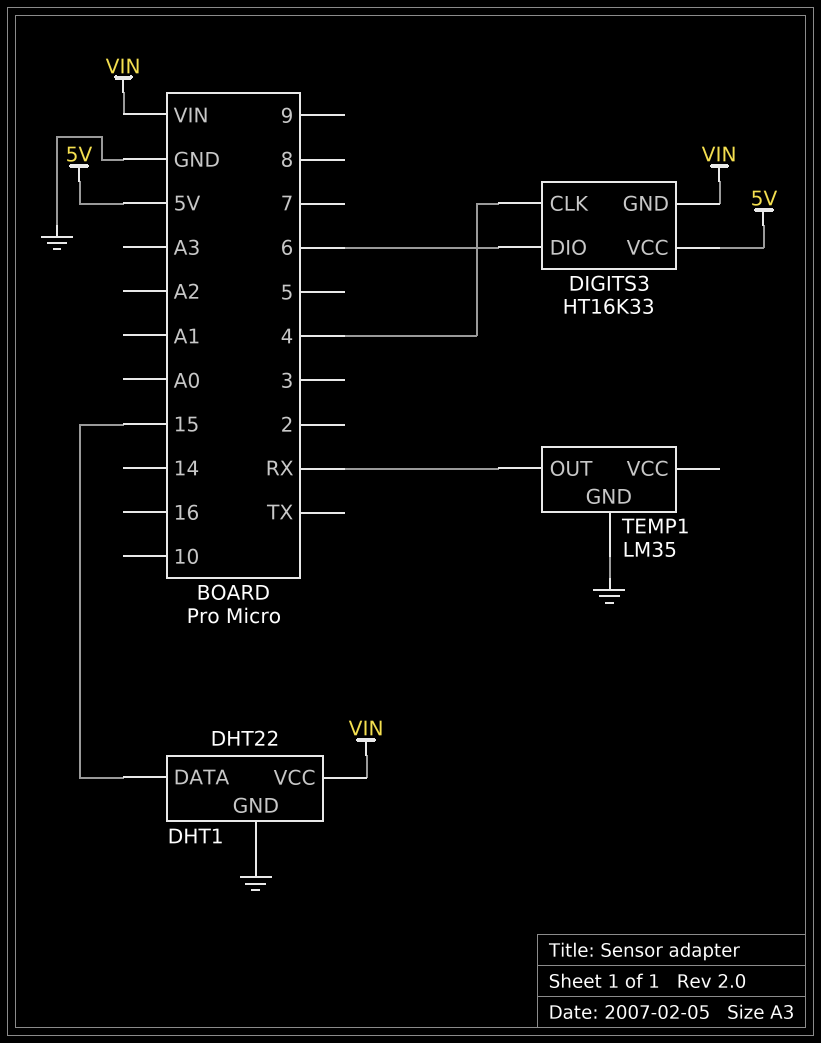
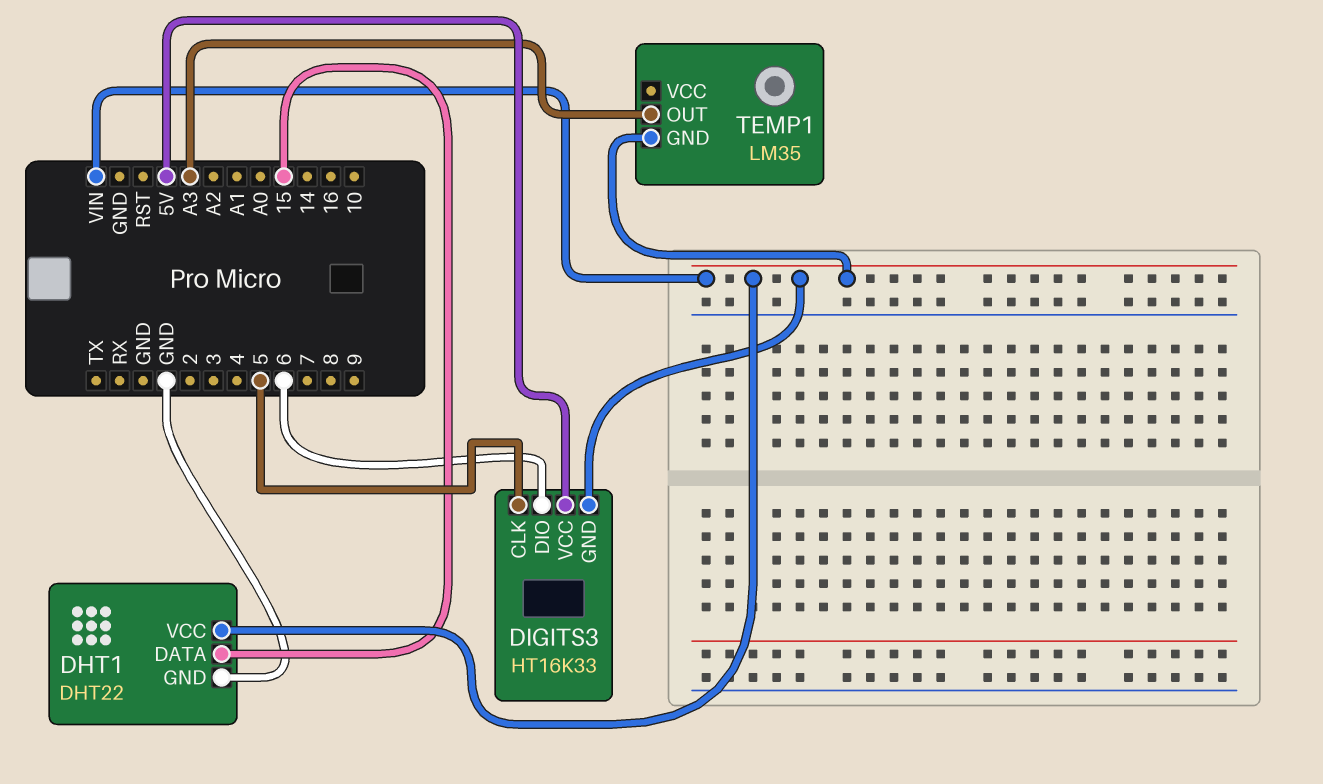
DIGITS3 pin CLK: 4 -> 5
TEMP1 pin GND: GND -> VIN
TEMP1 pin OUT: RX -> A3

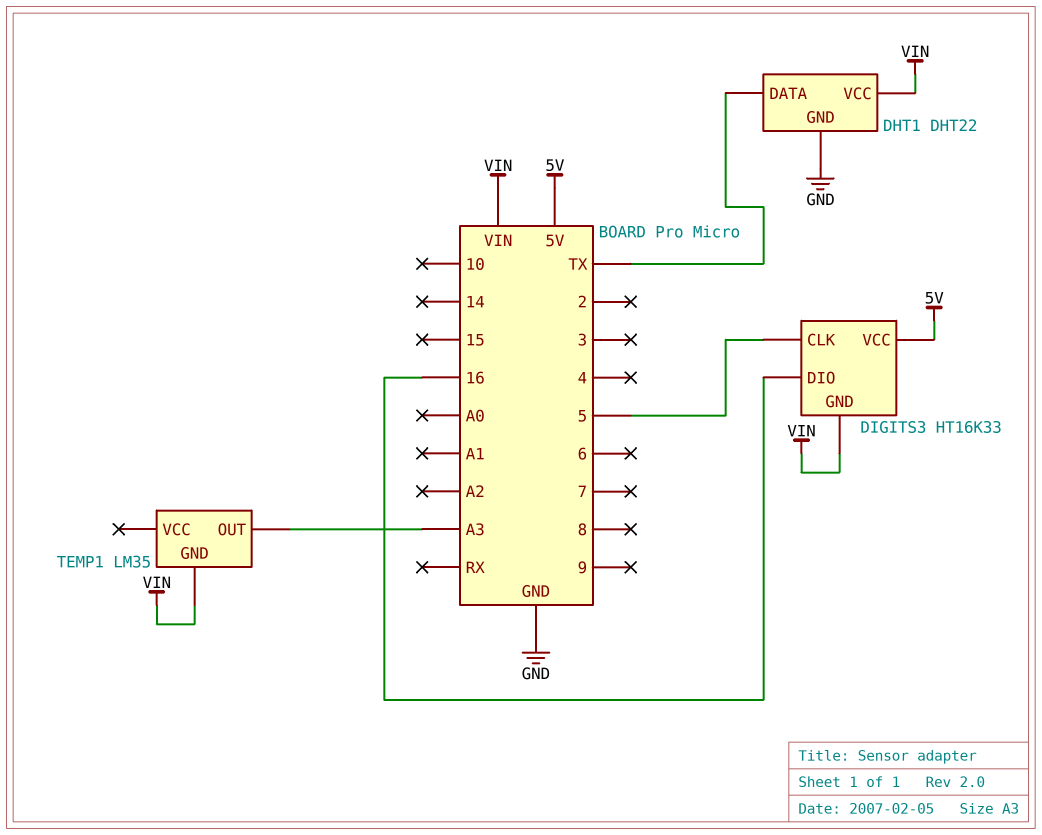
DHT1 pin DATA: 15 -> TX
DIGITS3 pin DIO: 6 -> 16

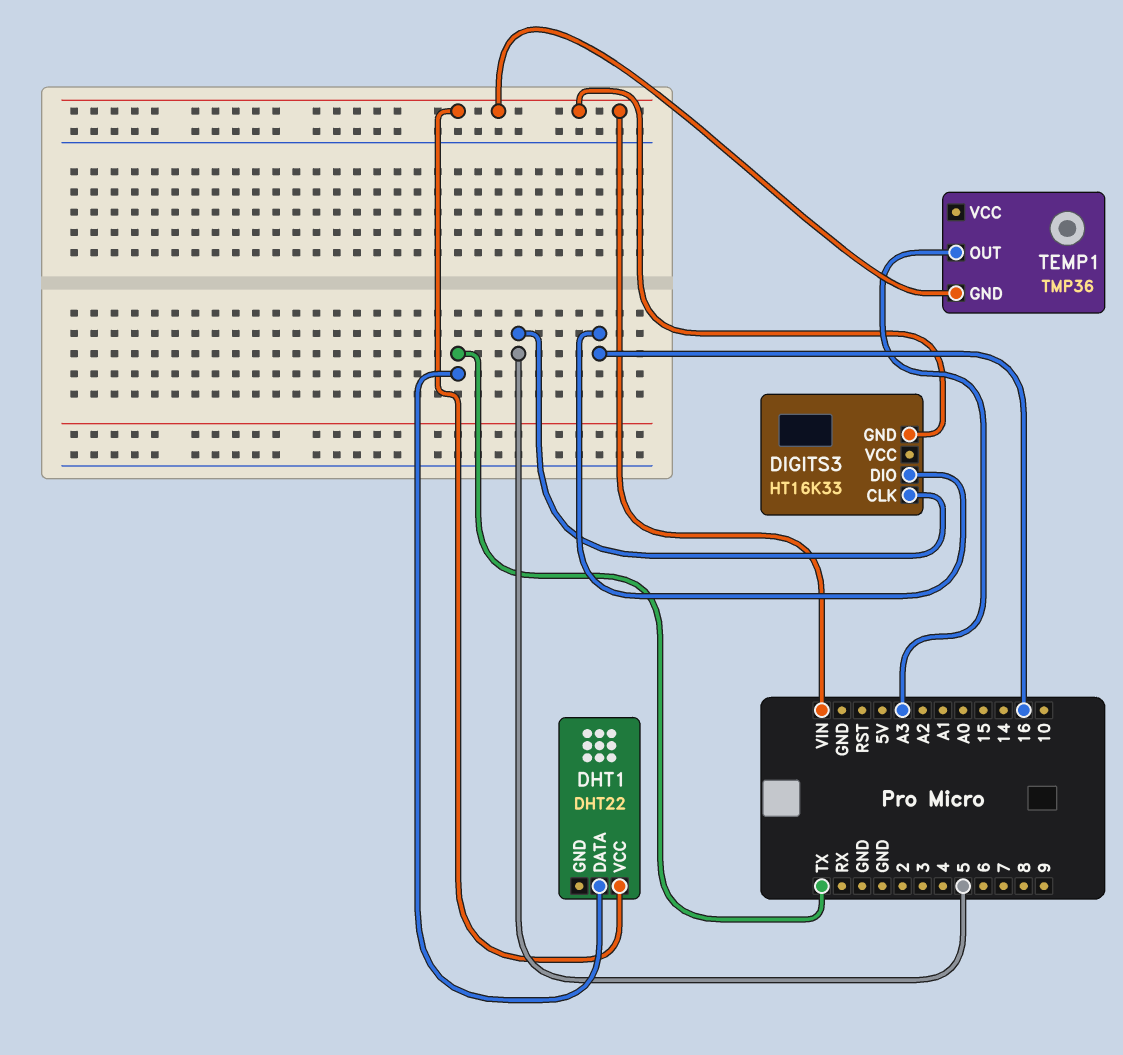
DHT1 pin GND: GND -> none
DIGITS3 pin VCC: 5V -> none
TEMP1: LM35 -> TMP36

